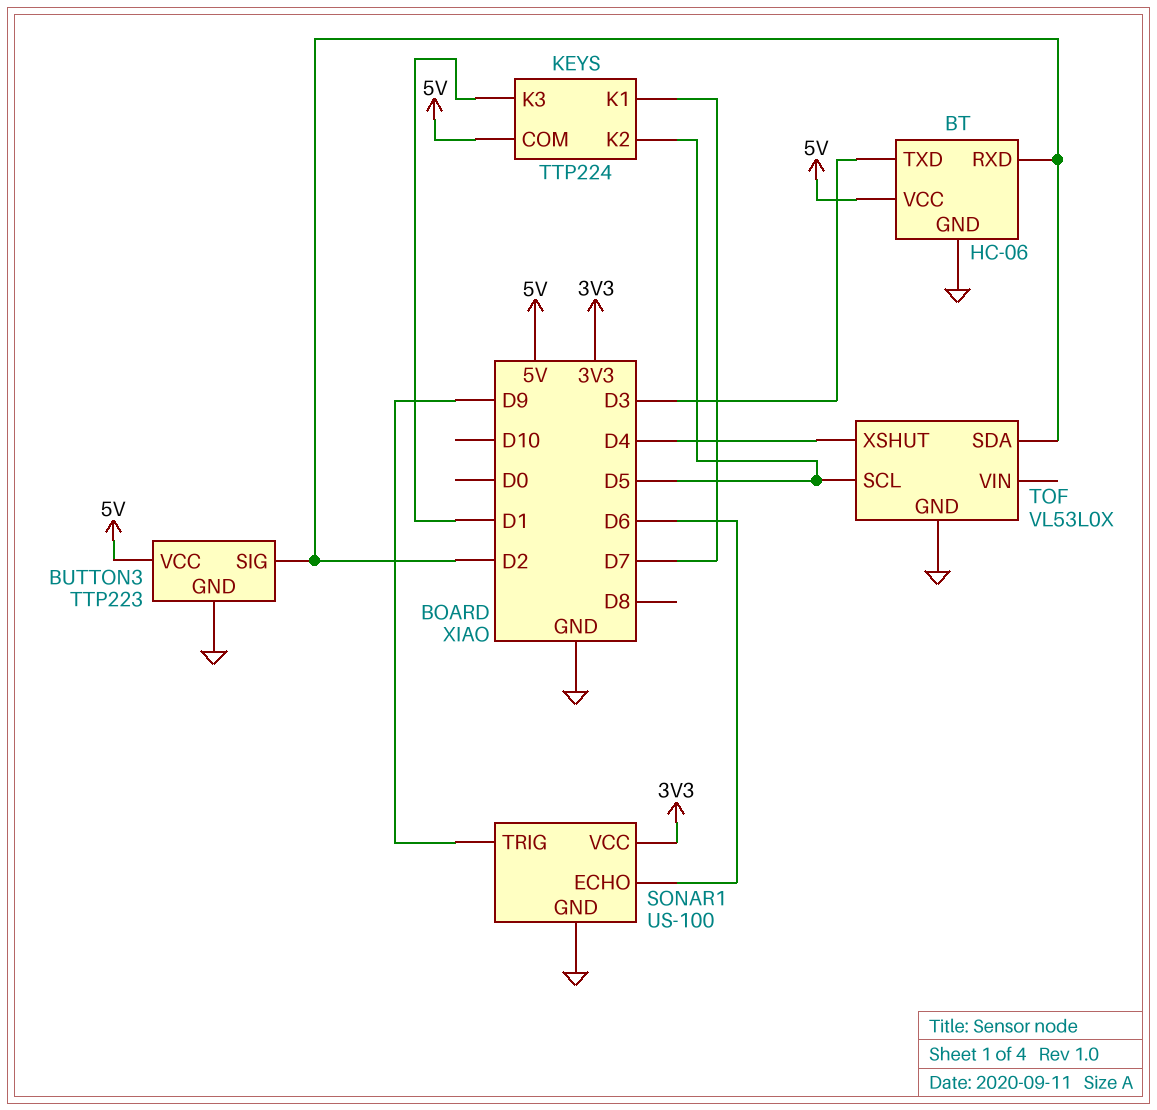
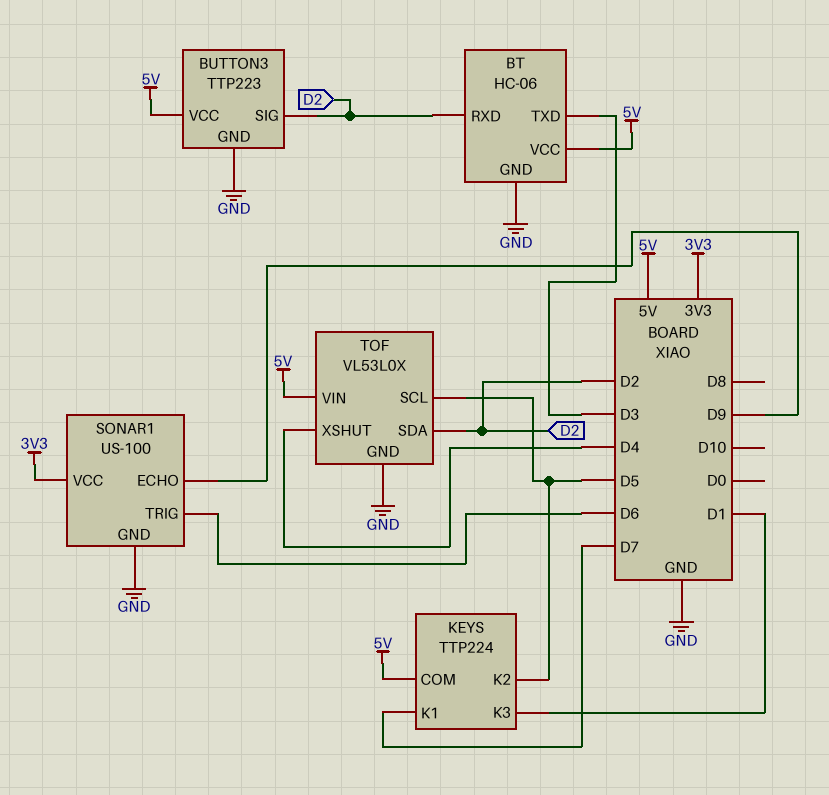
SONAR1 pin ECHO: D6 -> D9
SONAR1 pin TRIG: D9 -> D6
TOF pin VIN: none -> 5V

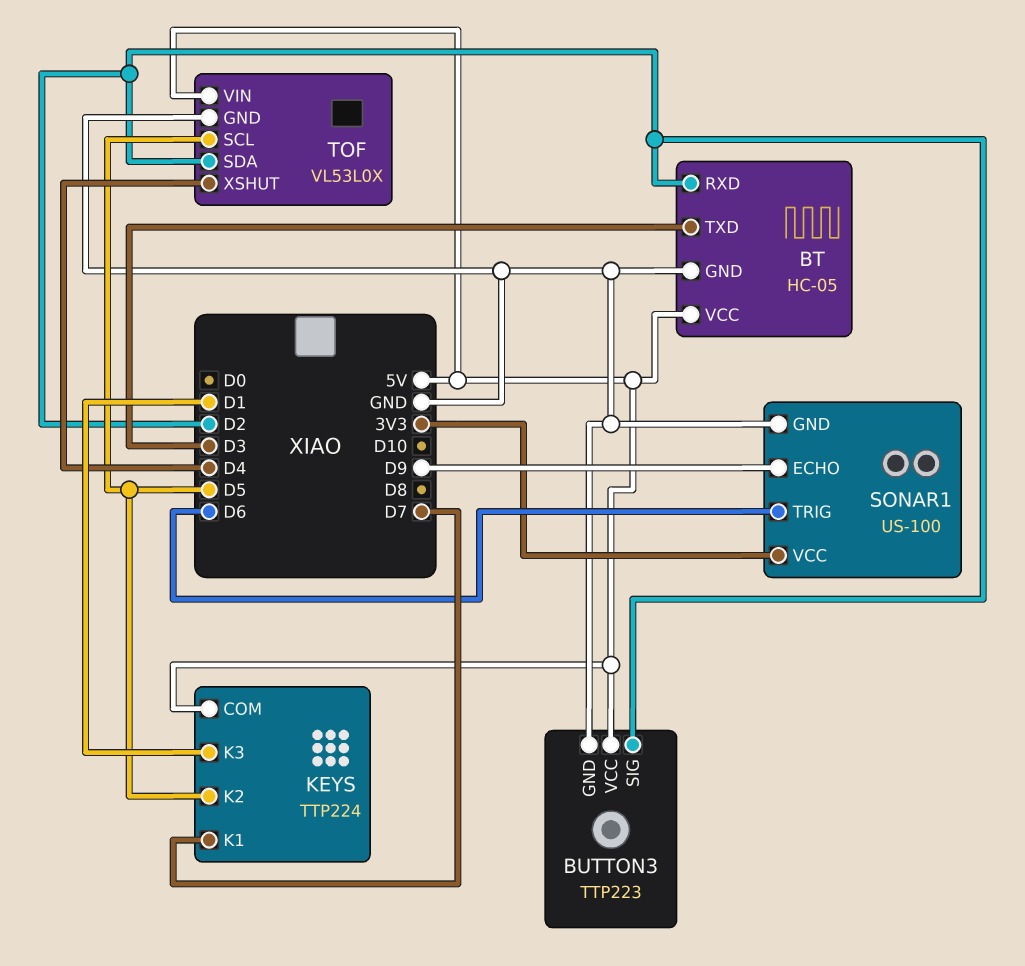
BT: HC-06 -> HC-05

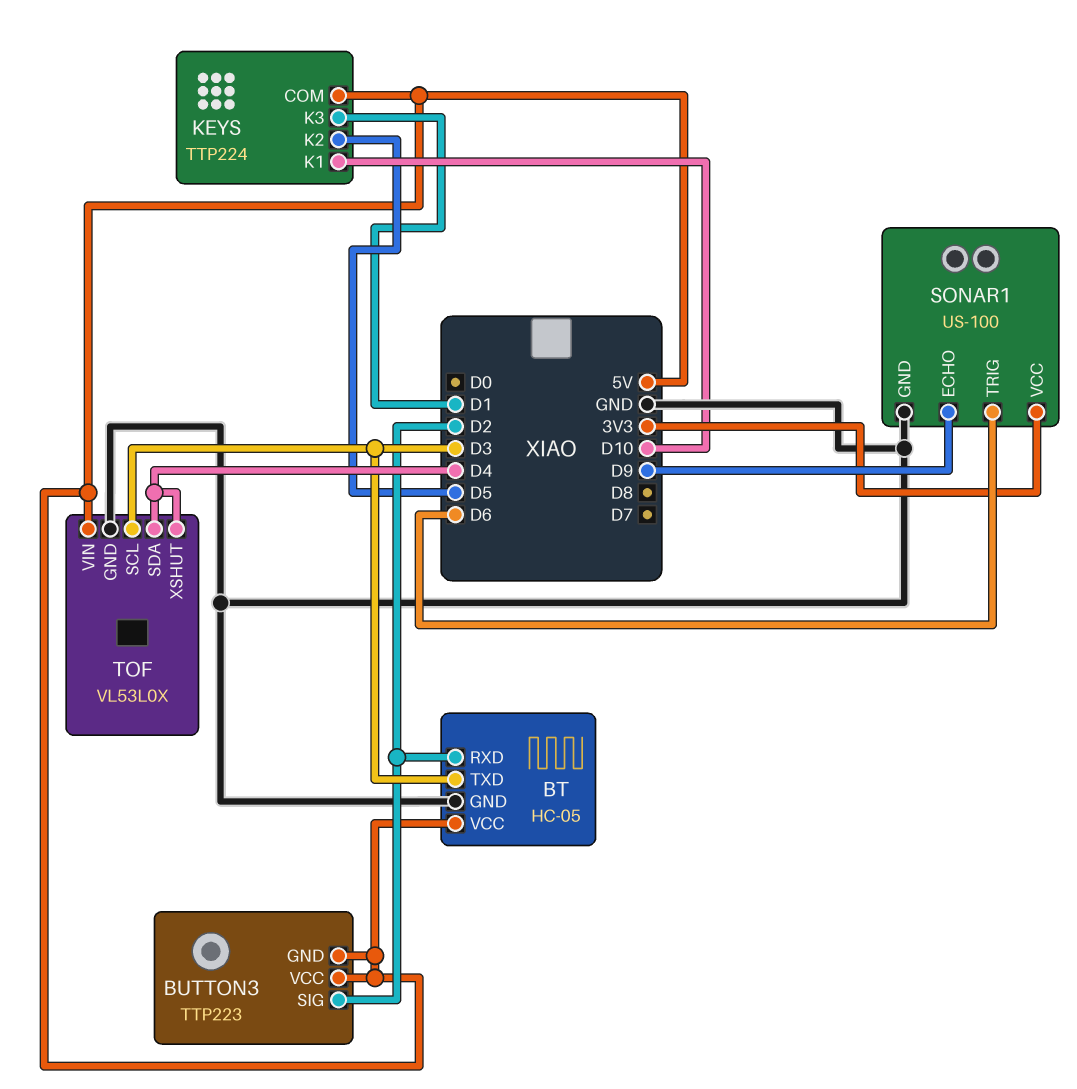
BUTTON3 pin GND: GND -> 5V
KEYS pin K1: D7 -> D10
TOF pin SCL: D5 -> D3
TOF pin SDA: D2 -> D4

